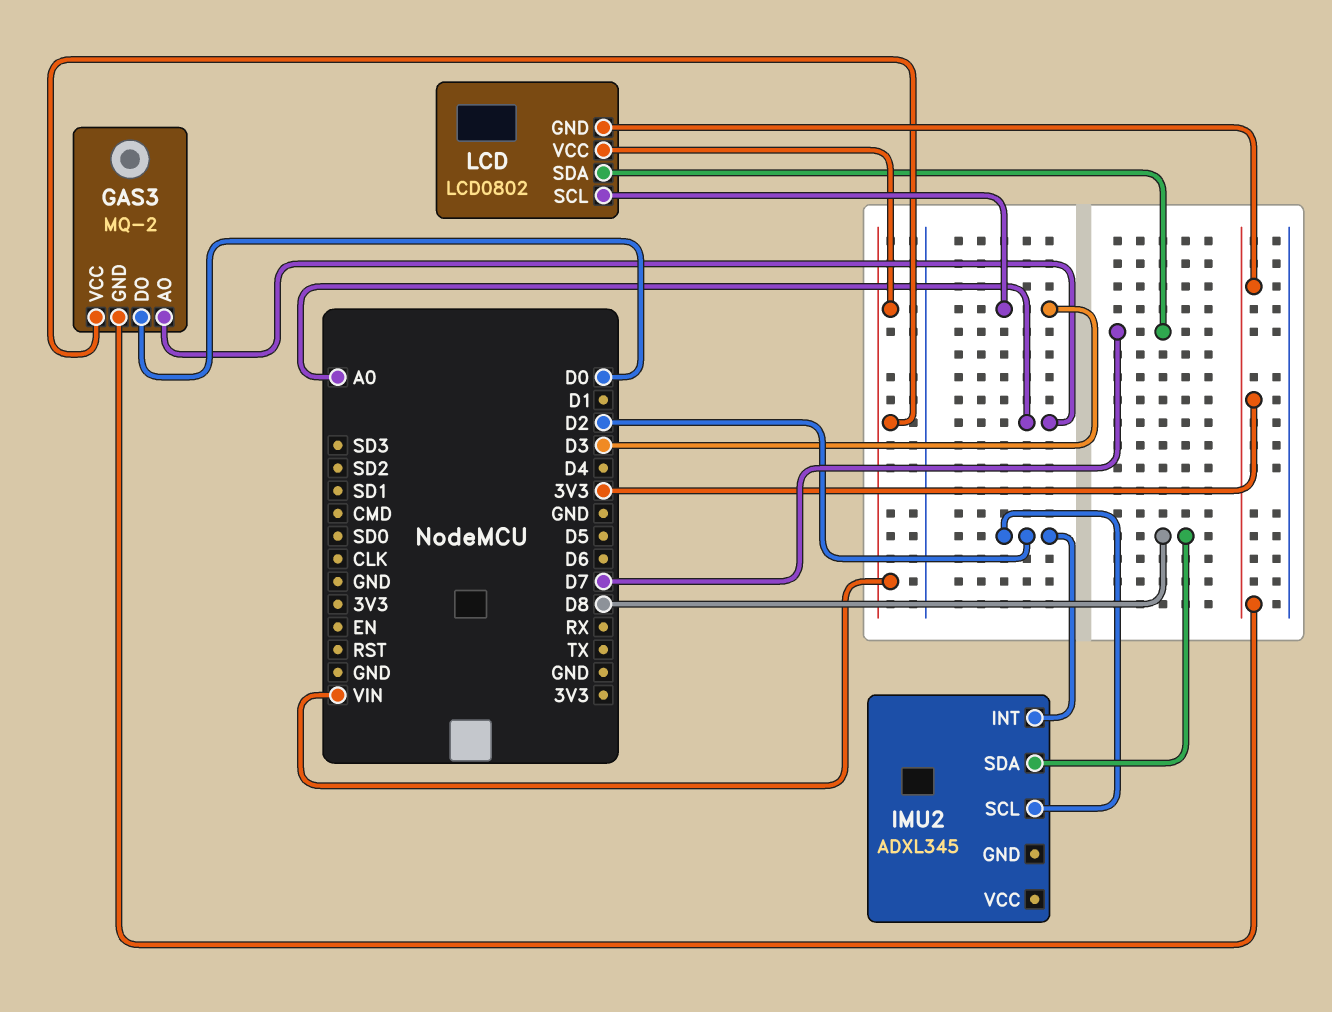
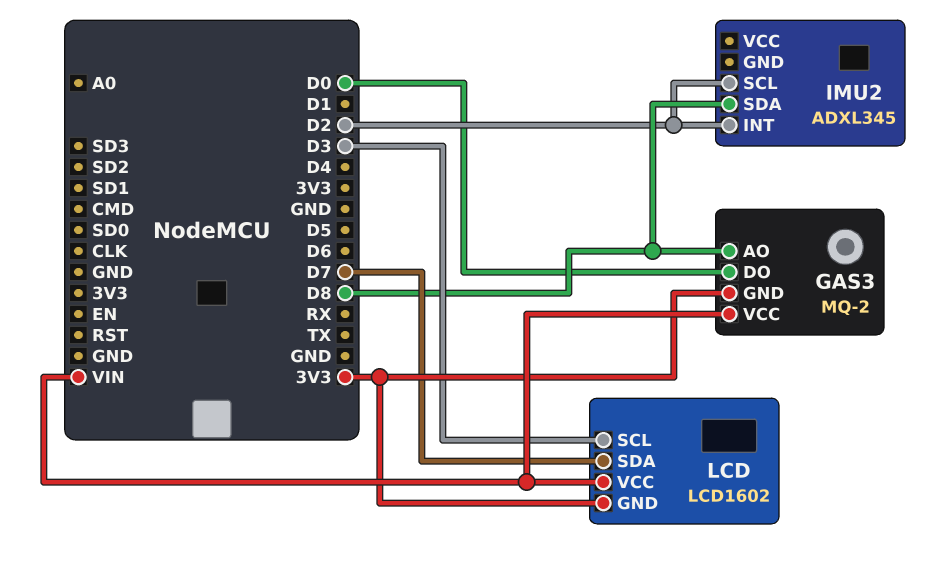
GAS3 pin AO: A0 -> D8
LCD: LCD0802 -> LCD1602

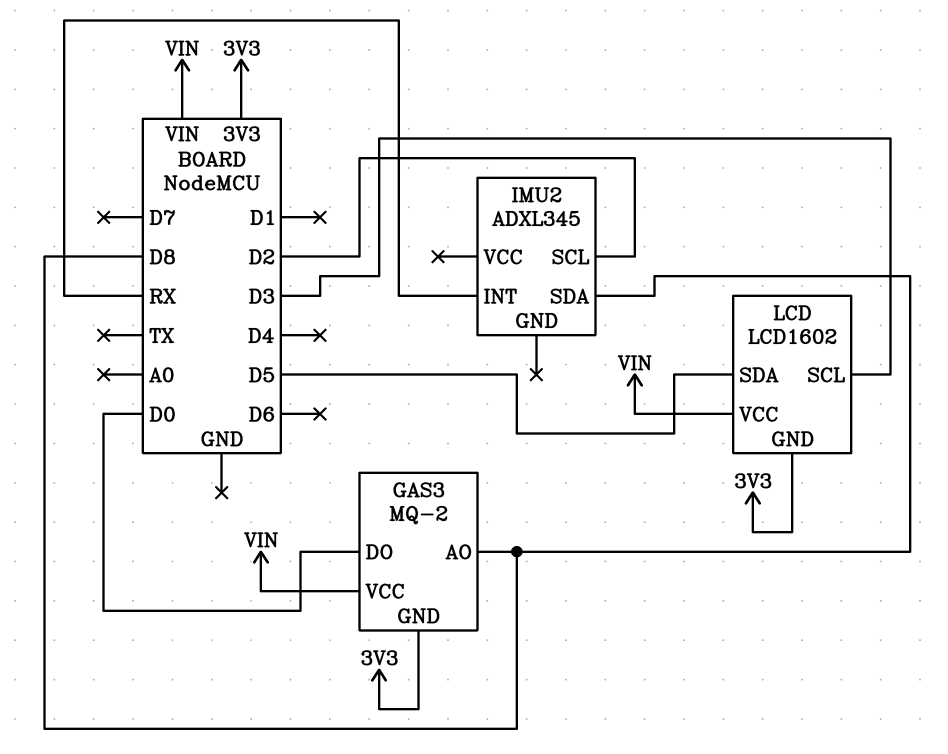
IMU2 pin INT: D2 -> RX
LCD pin SDA: D7 -> D5

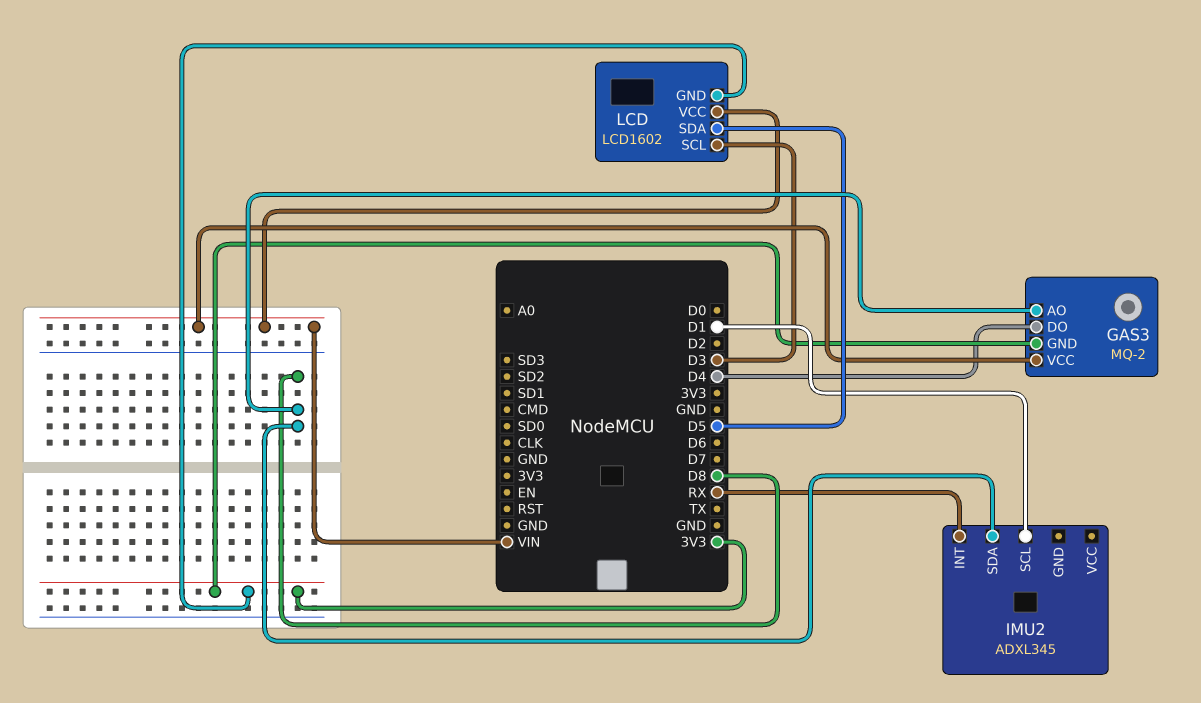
GAS3 pin DO: D0 -> D4
IMU2 pin SCL: D2 -> D1

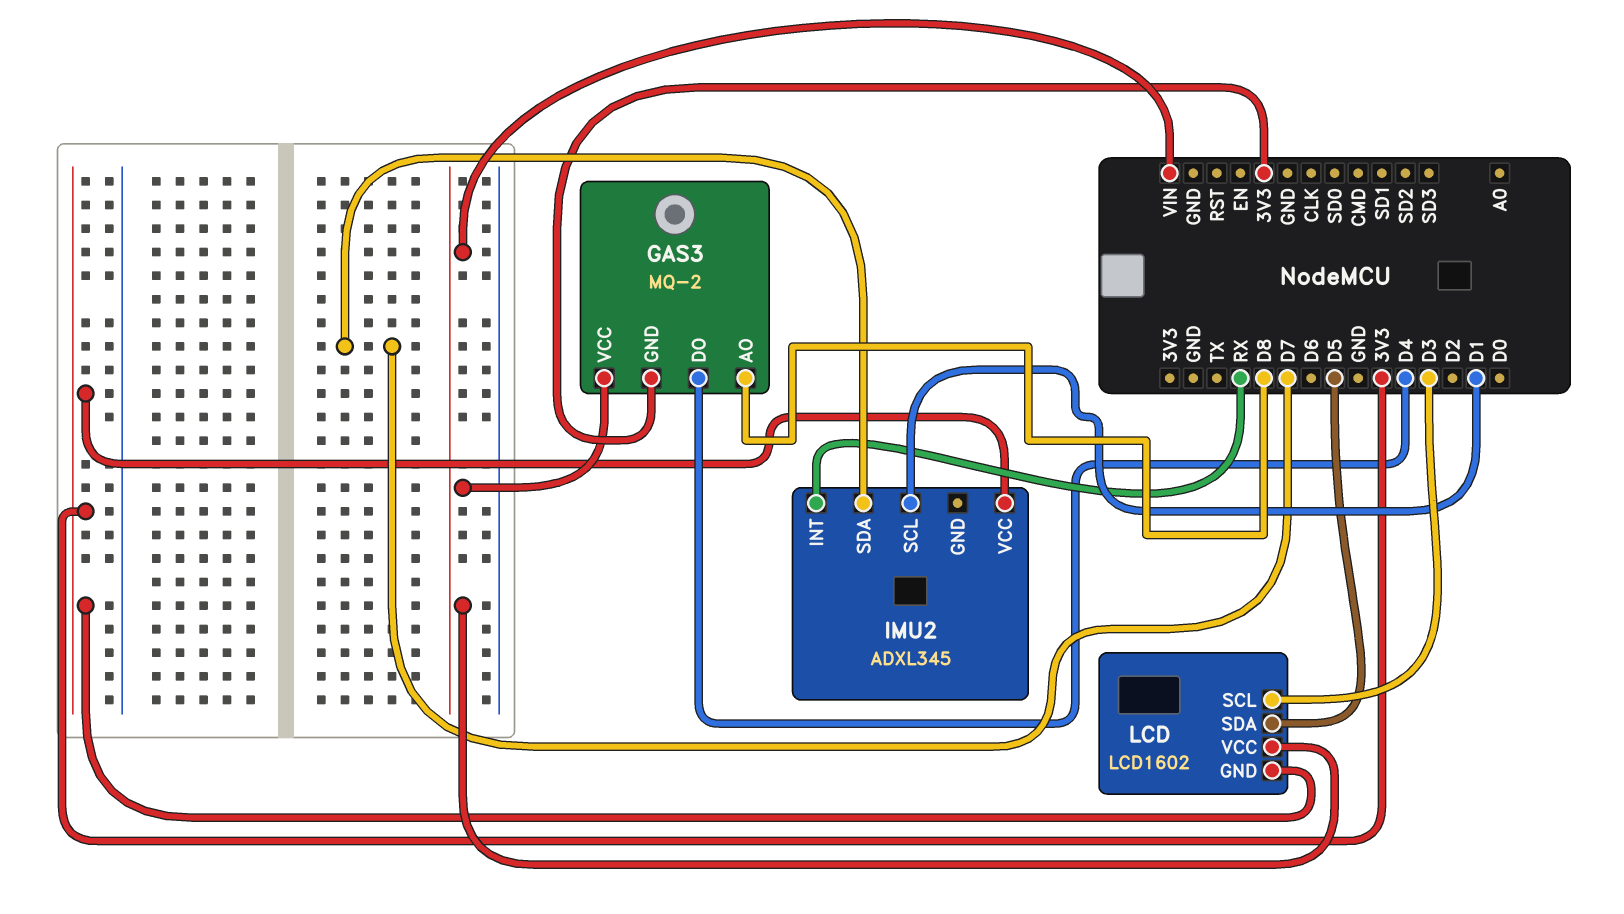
IMU2 pin SDA: D8 -> D7
IMU2 pin VCC: none -> 3V3

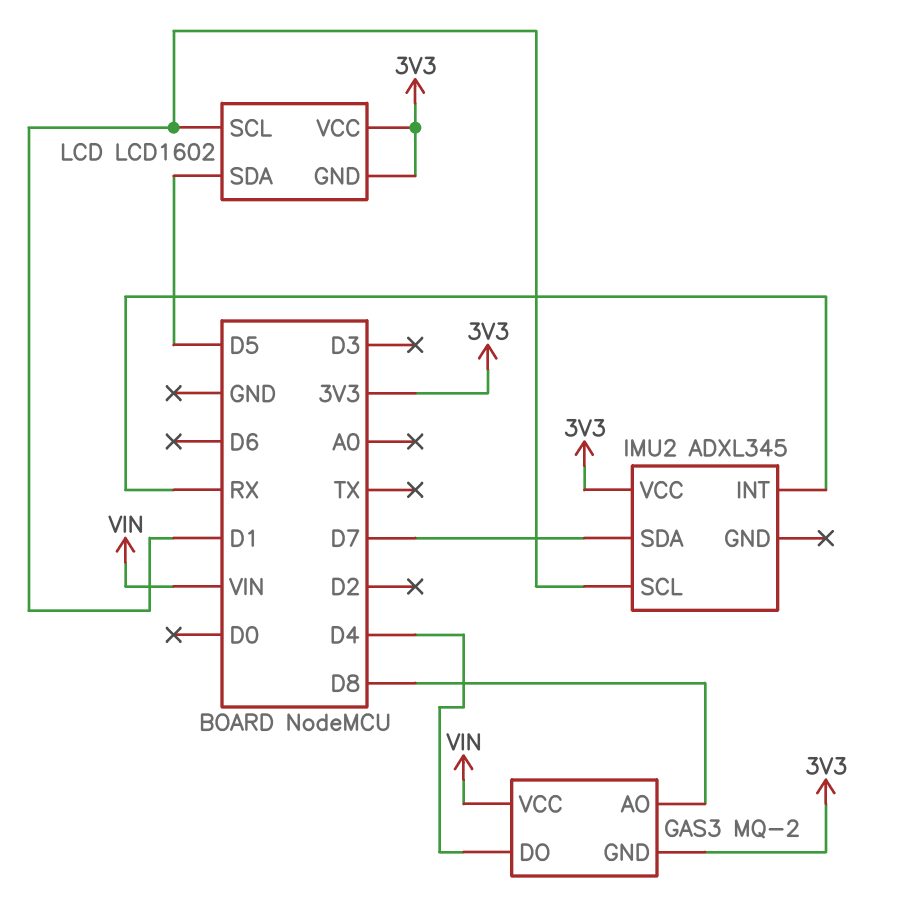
LCD pin SCL: D3 -> D1
LCD pin VCC: VIN -> 3V3

